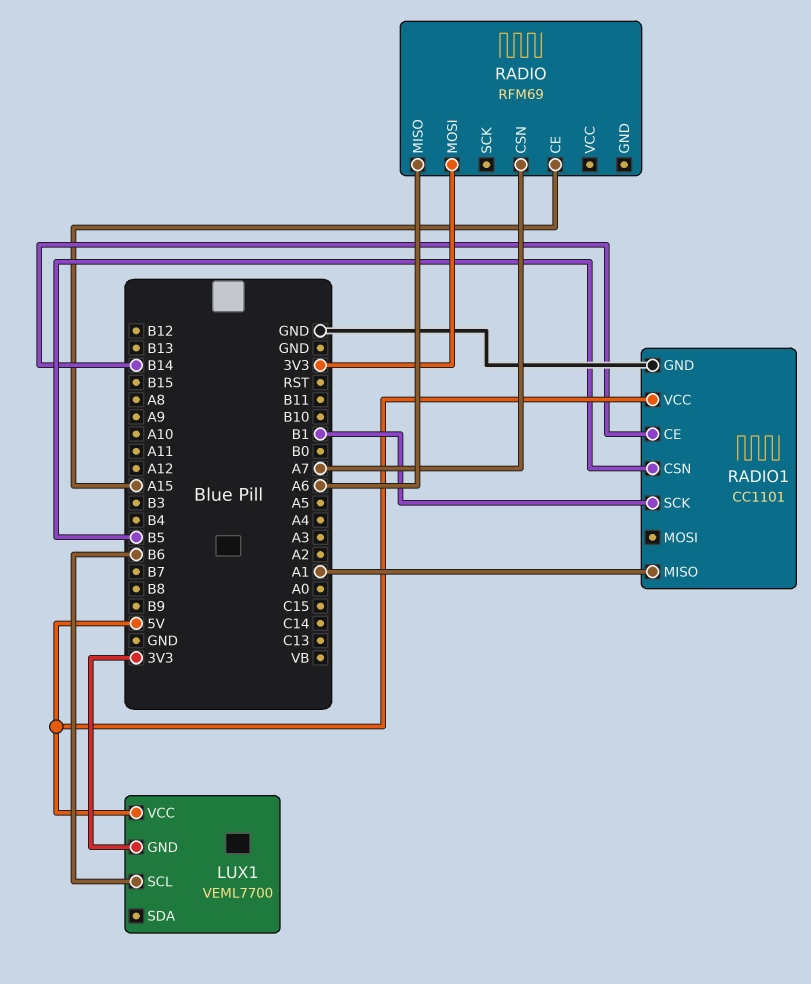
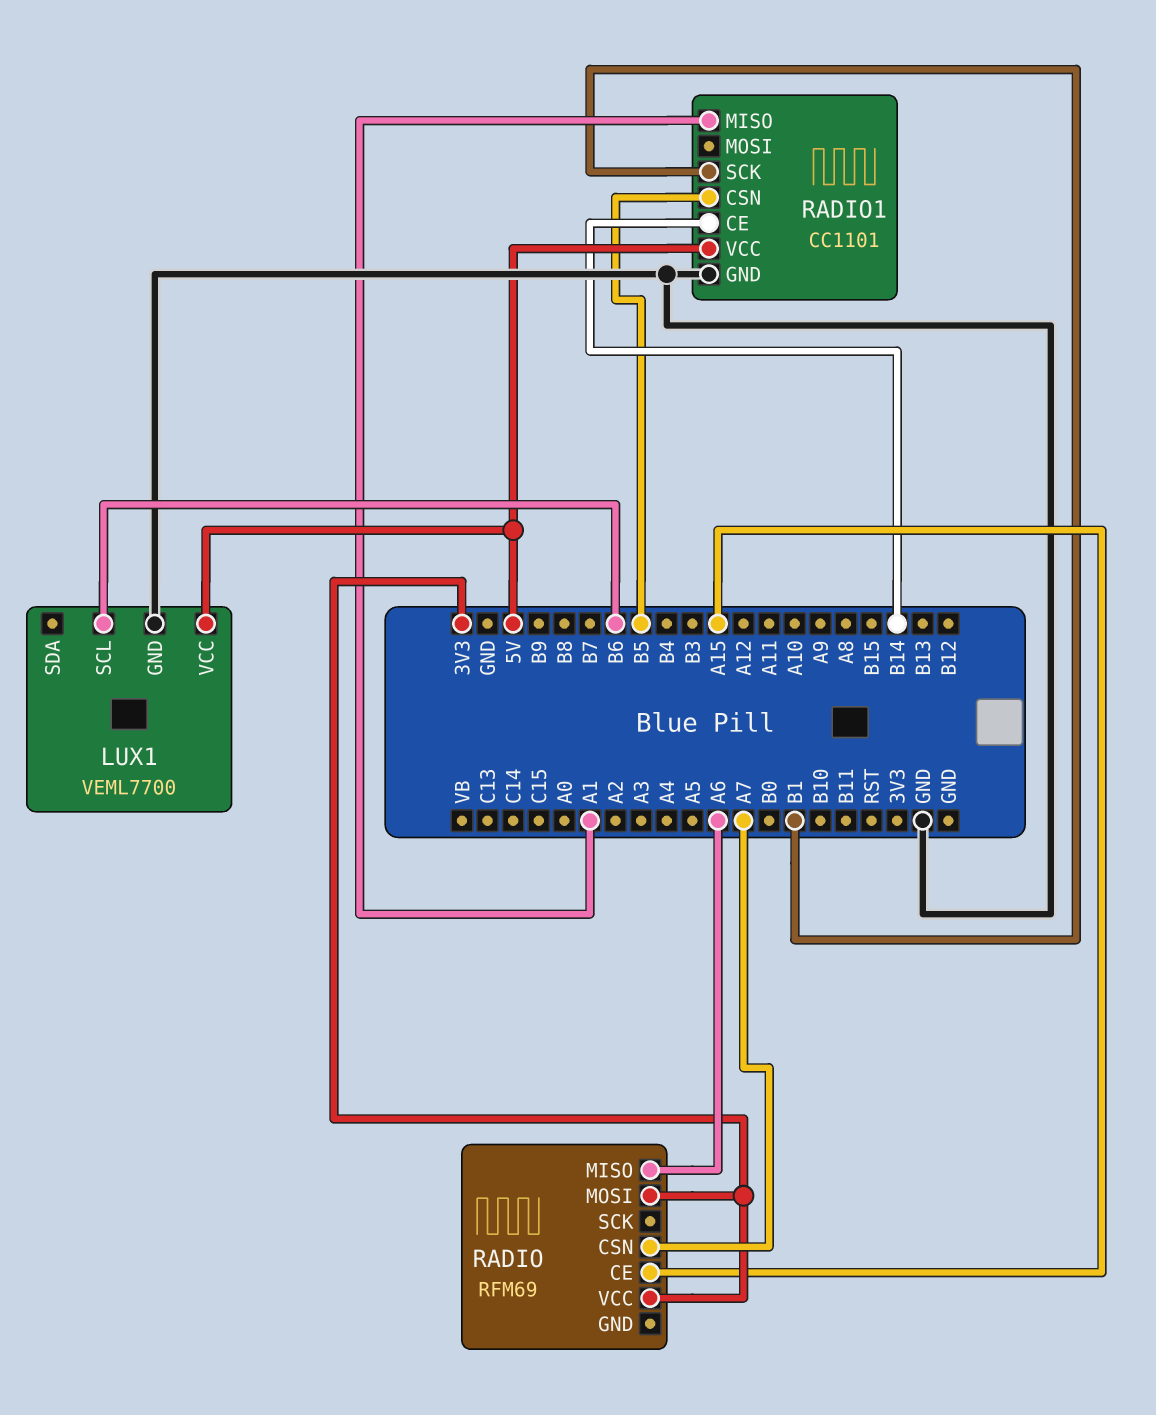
LUX1 pin GND: 3V3 -> GND
RADIO pin VCC: none -> 3V3

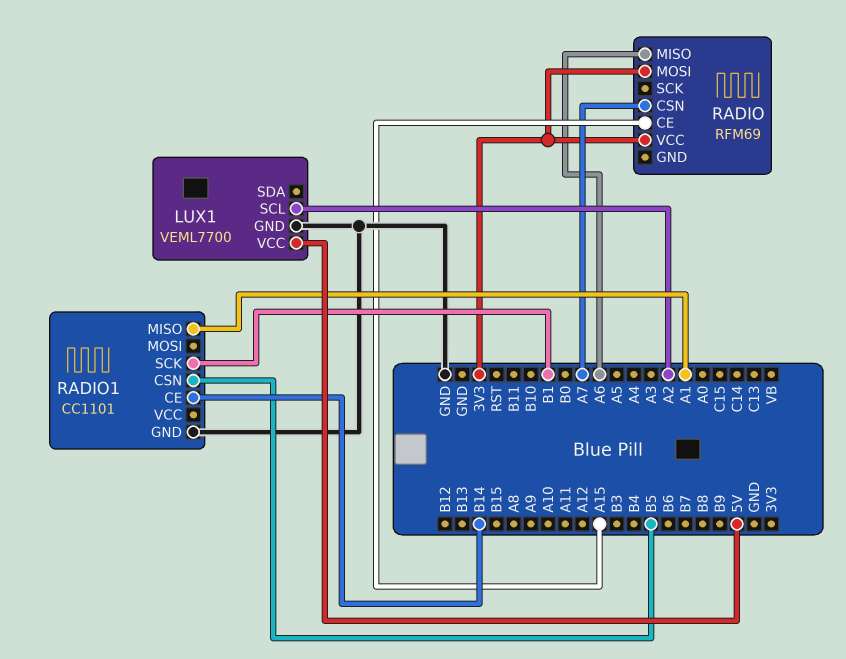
LUX1 pin SCL: B6 -> A2
RADIO1 pin VCC: 5V -> none

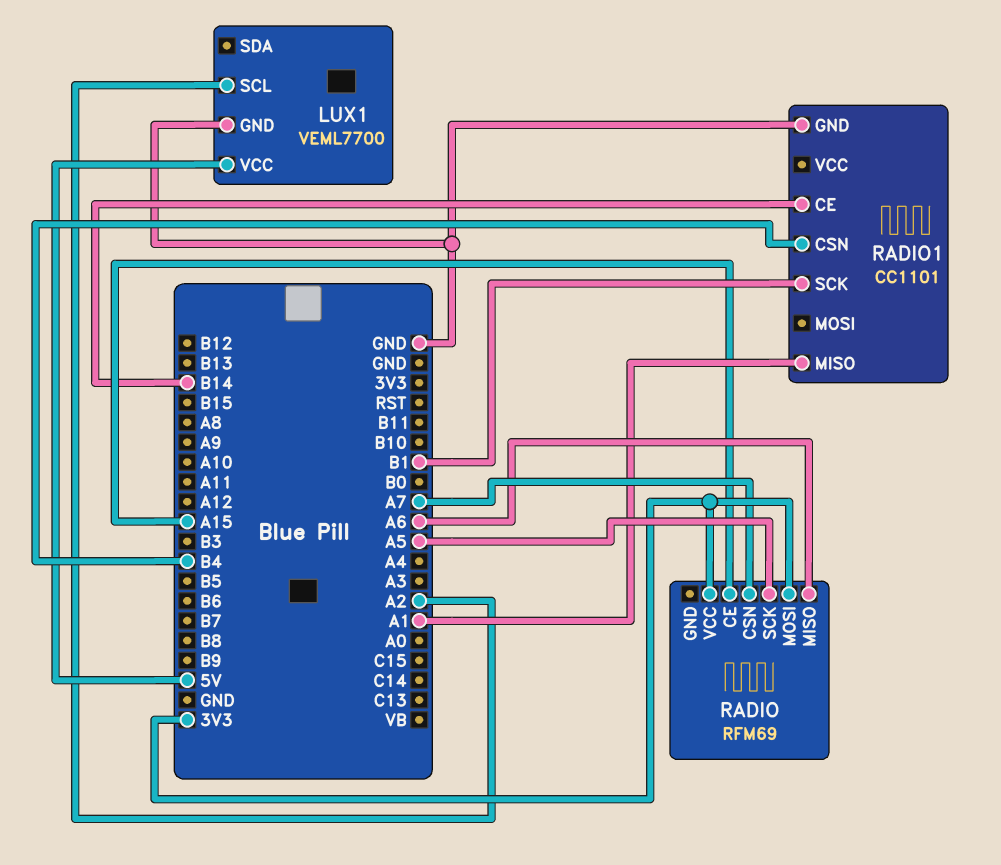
RADIO pin SCK: none -> A5
RADIO1 pin CSN: B5 -> B4

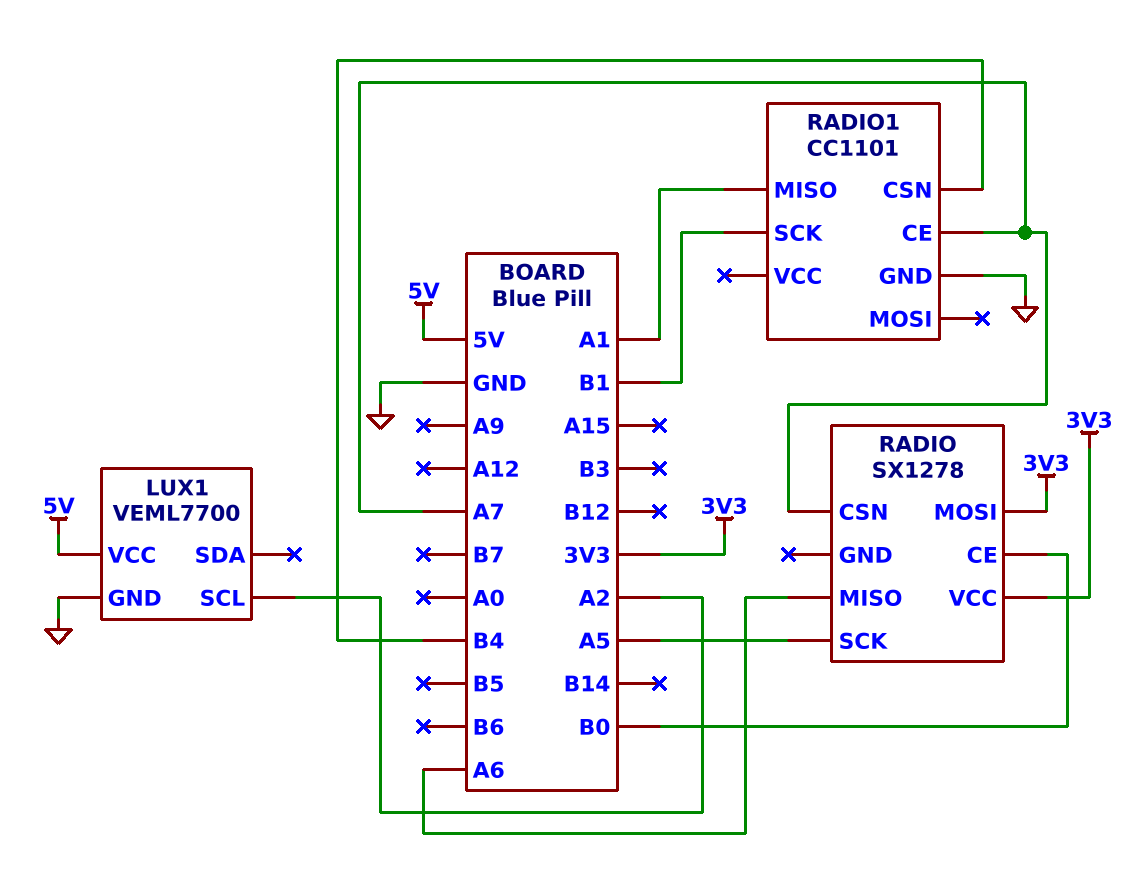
RADIO: RFM69 -> SX1278
RADIO pin CE: A15 -> B0
RADIO1 pin CE: B14 -> A7

